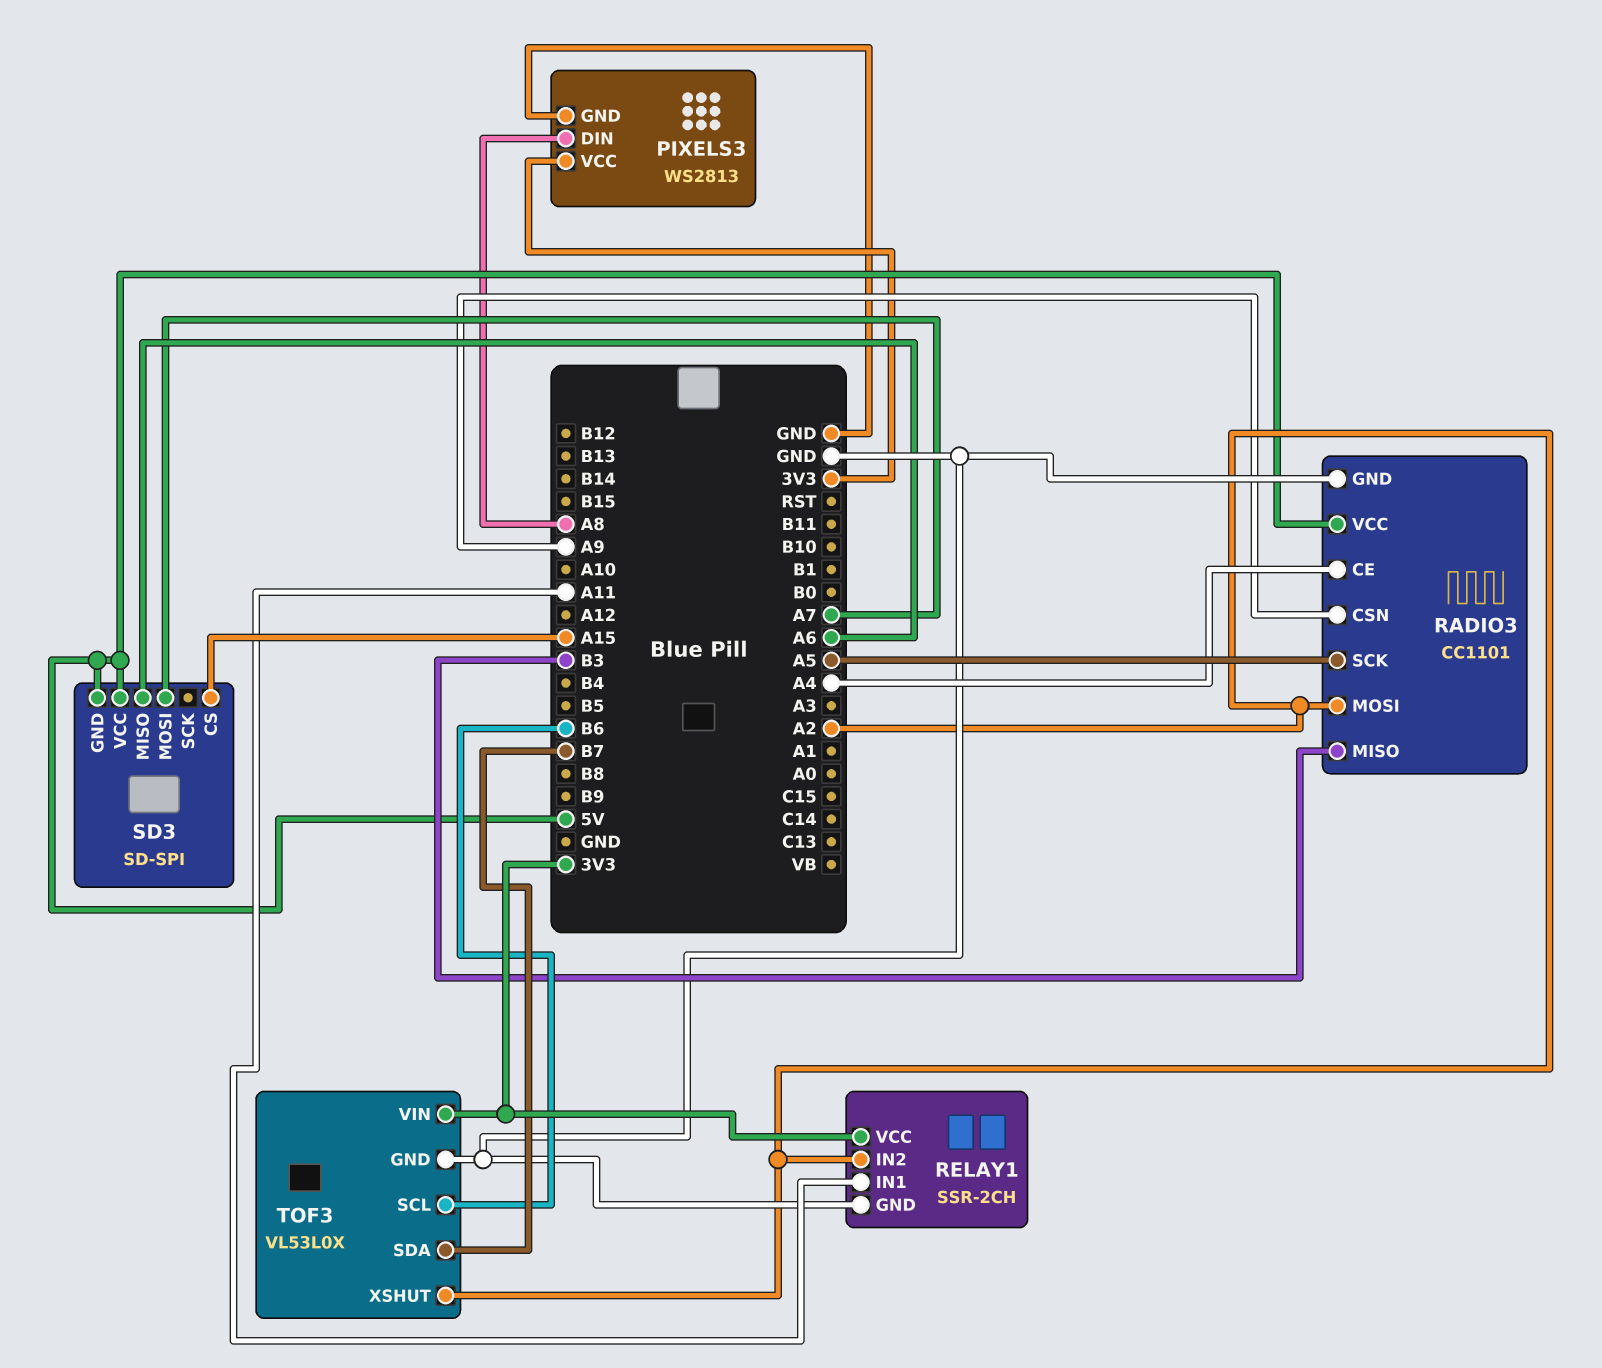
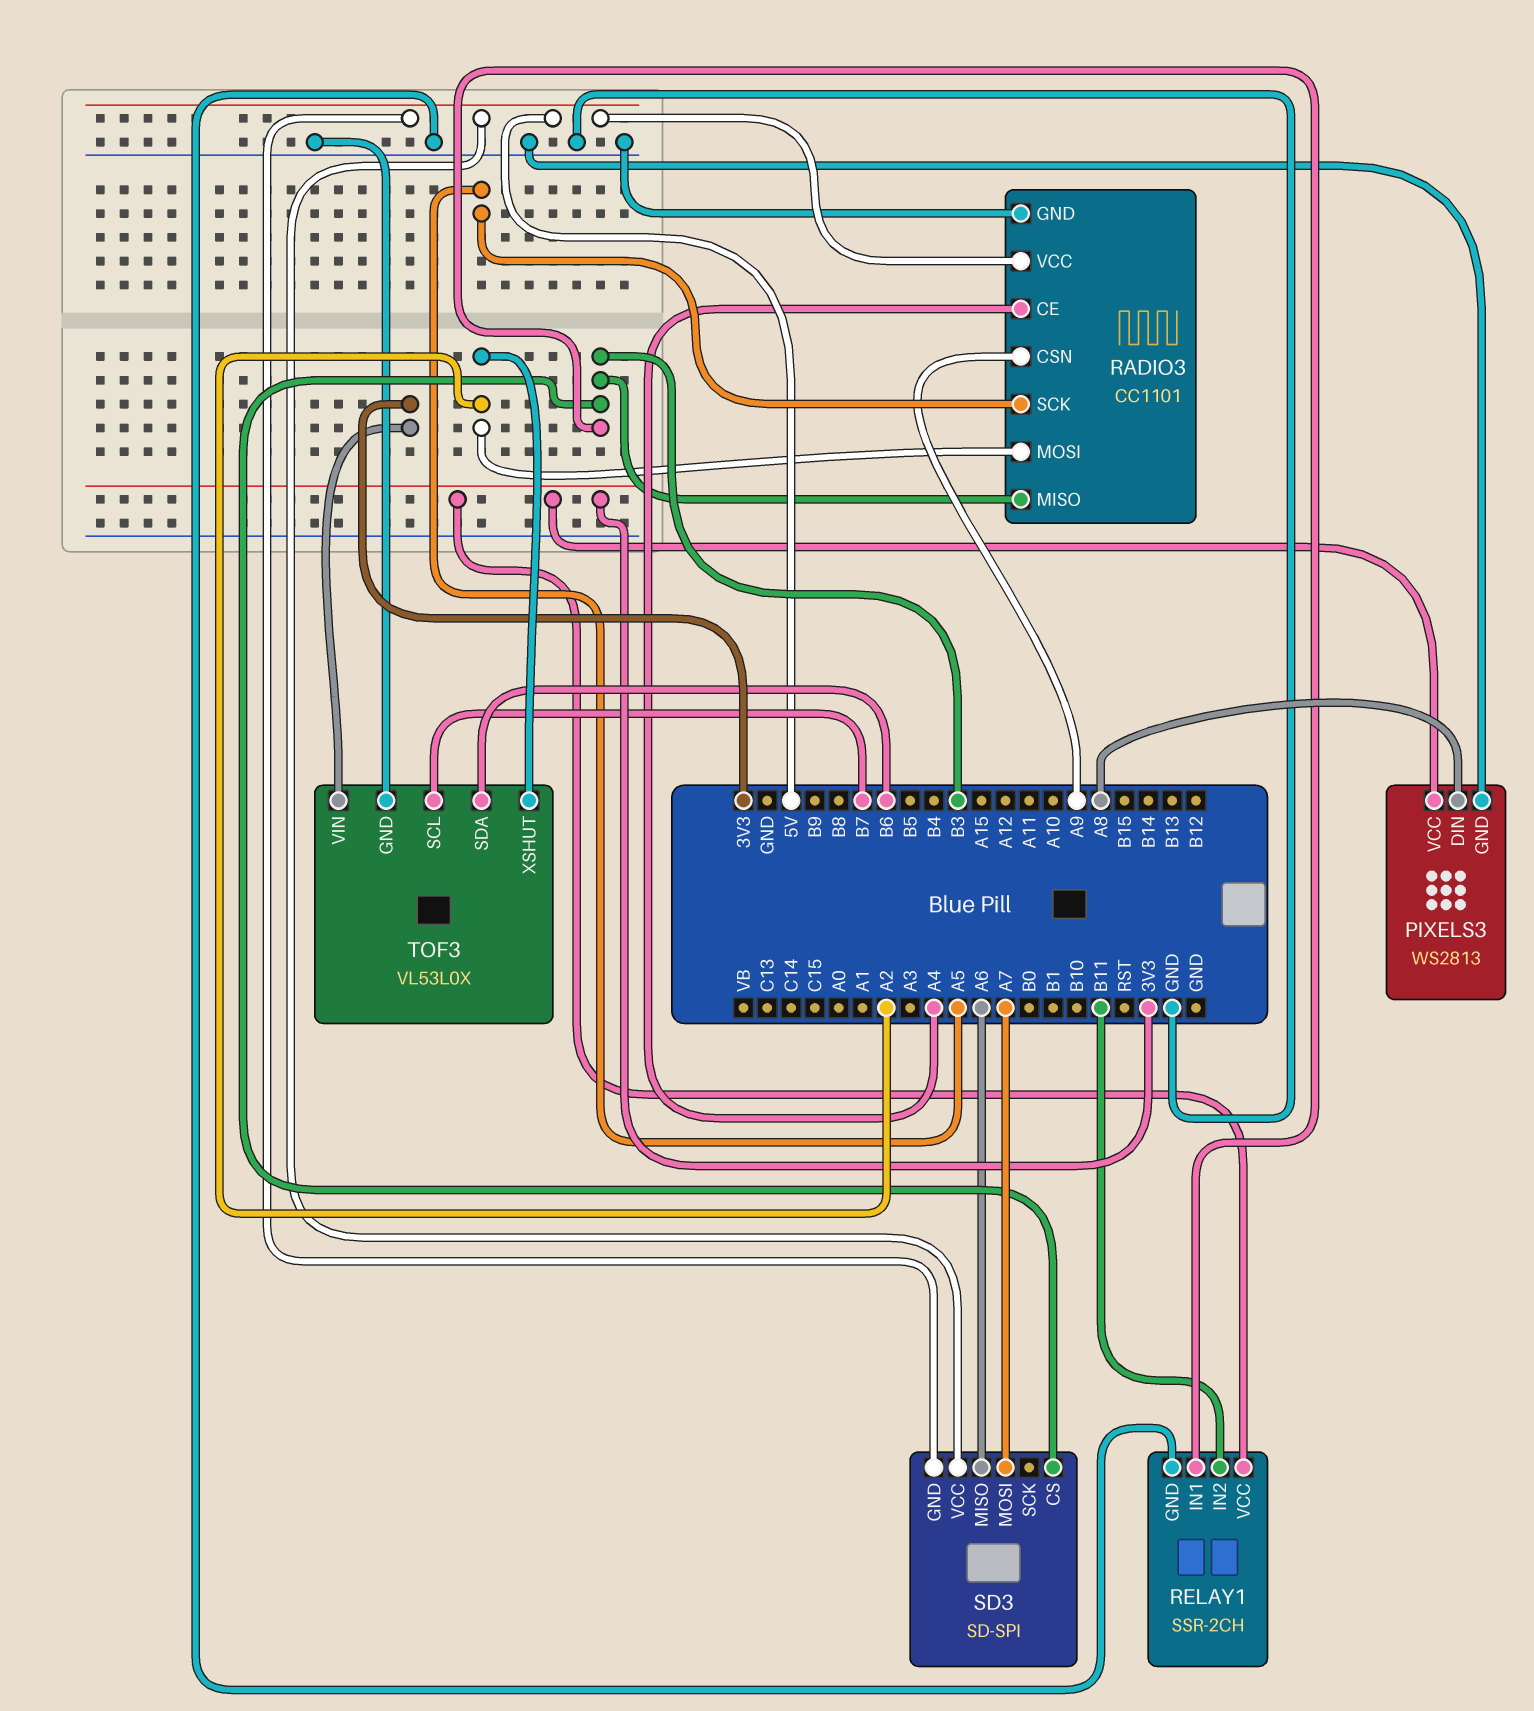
RELAY1 pin IN1: A11 -> B3
RELAY1 pin IN2: A2 -> B11
SD3 pin CS: A15 -> B3
TOF3 pin SCL: B6 -> B7
TOF3 pin SDA: B7 -> B6

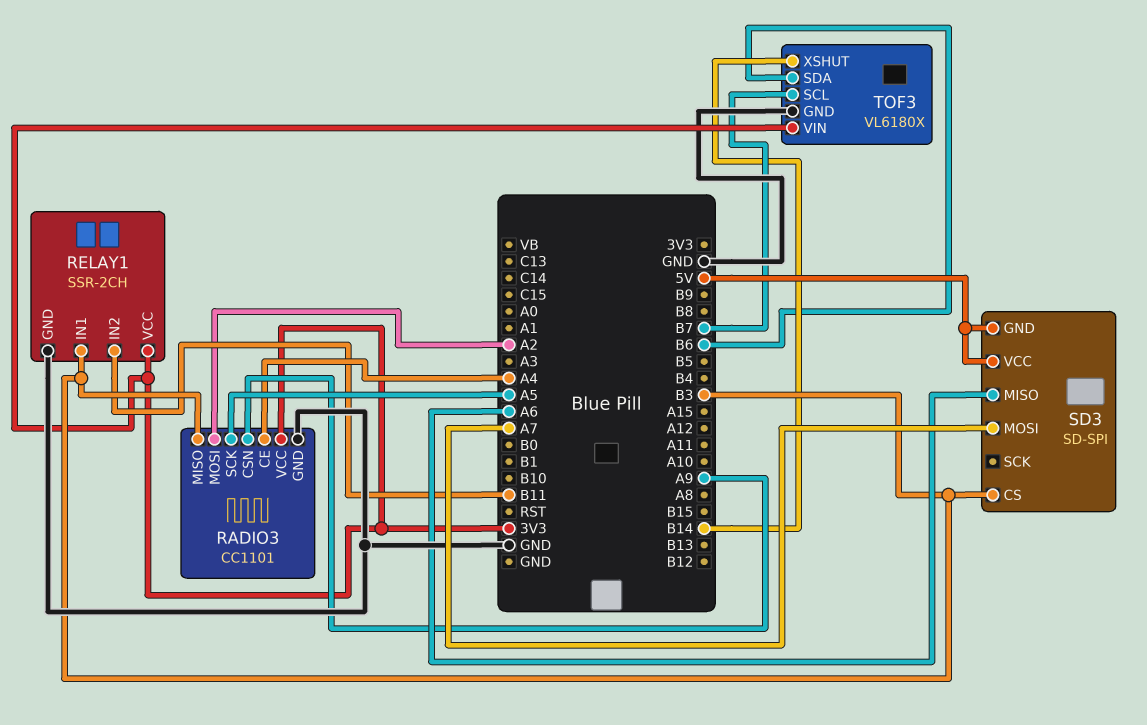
PIXELS3: WS2813 -> none
PIXELS3 pin DIN: A8 -> none
PIXELS3 pin GND: GND -> none
PIXELS3 pin VCC: 3V3 -> none
RADIO3 pin VCC: 5V -> 3V3
TOF3: VL53L0X -> VL6180X
TOF3 pin XSHUT: A2 -> B14

